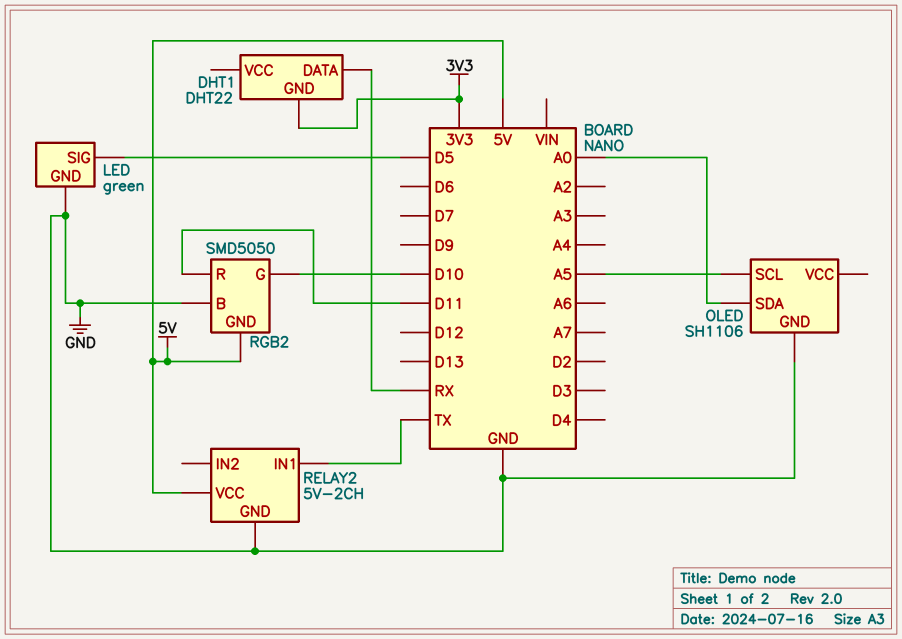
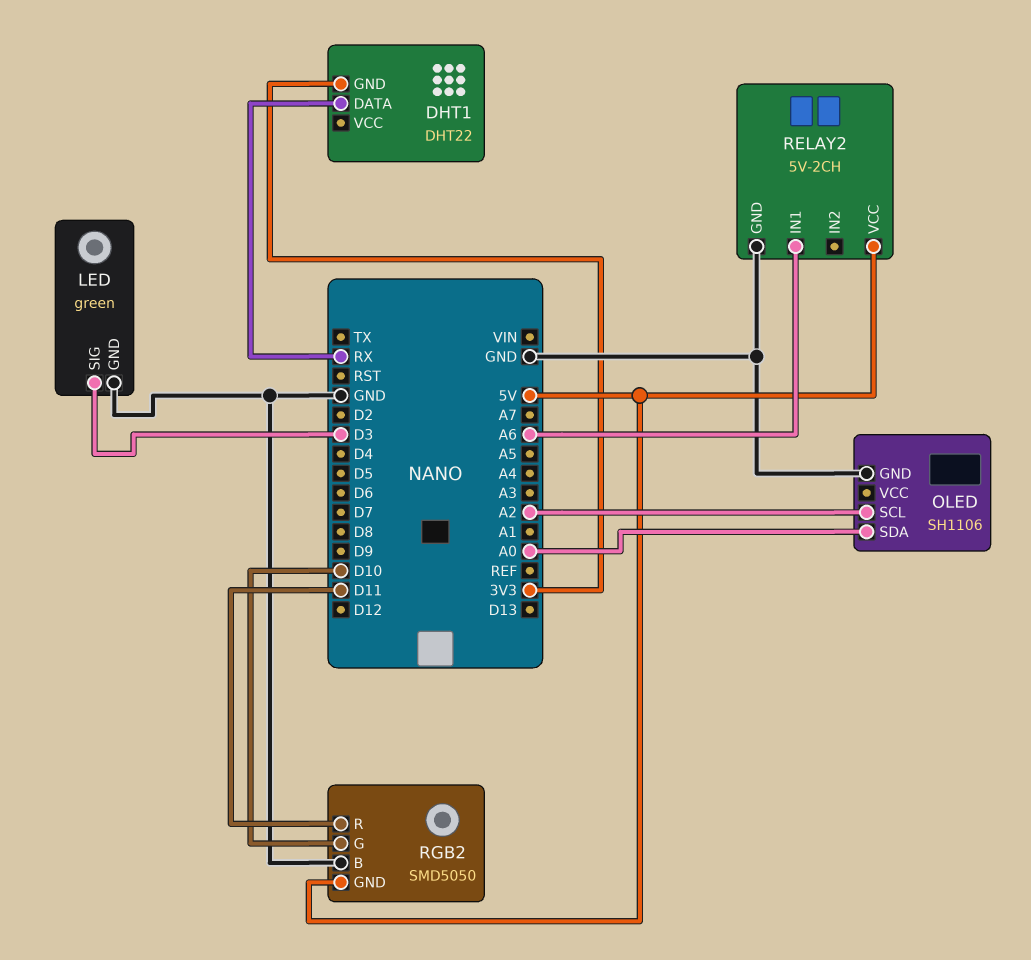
LED pin SIG: D5 -> D3
OLED pin SCL: A5 -> A2
RELAY2 pin IN1: TX -> A6

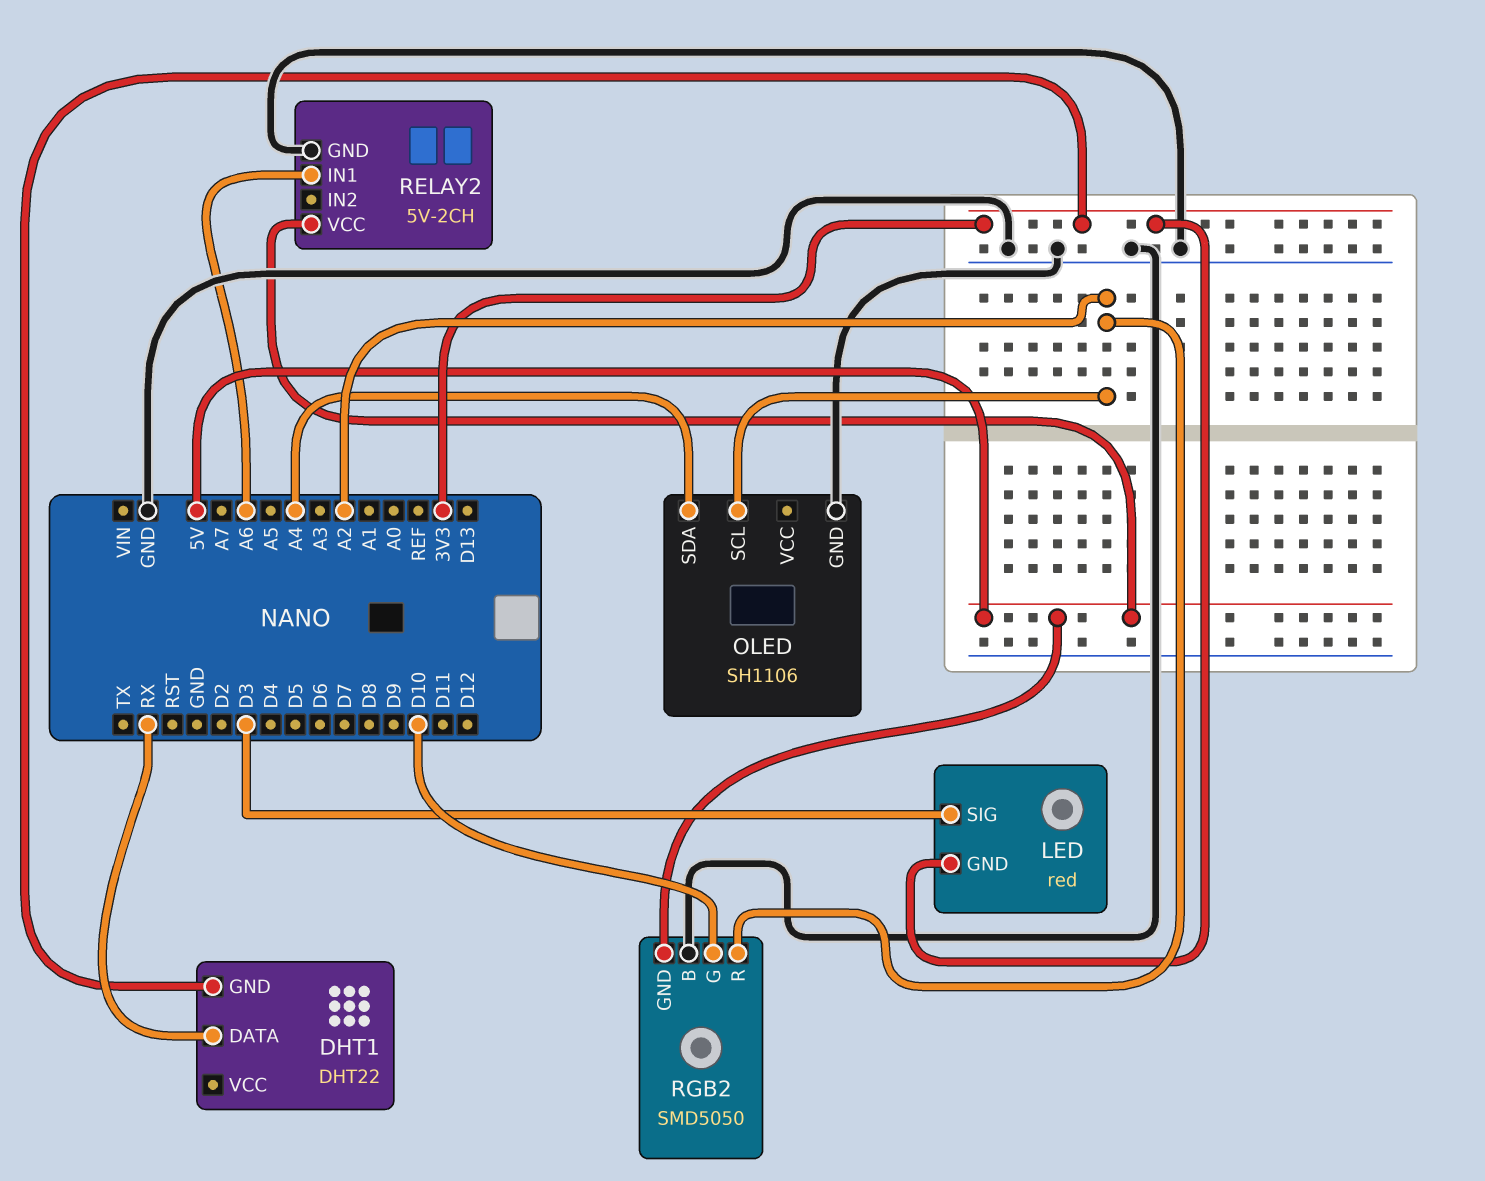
LED: green -> red
LED pin GND: GND -> 3V3
OLED pin SDA: A0 -> A4
RGB2 pin R: D11 -> A2

